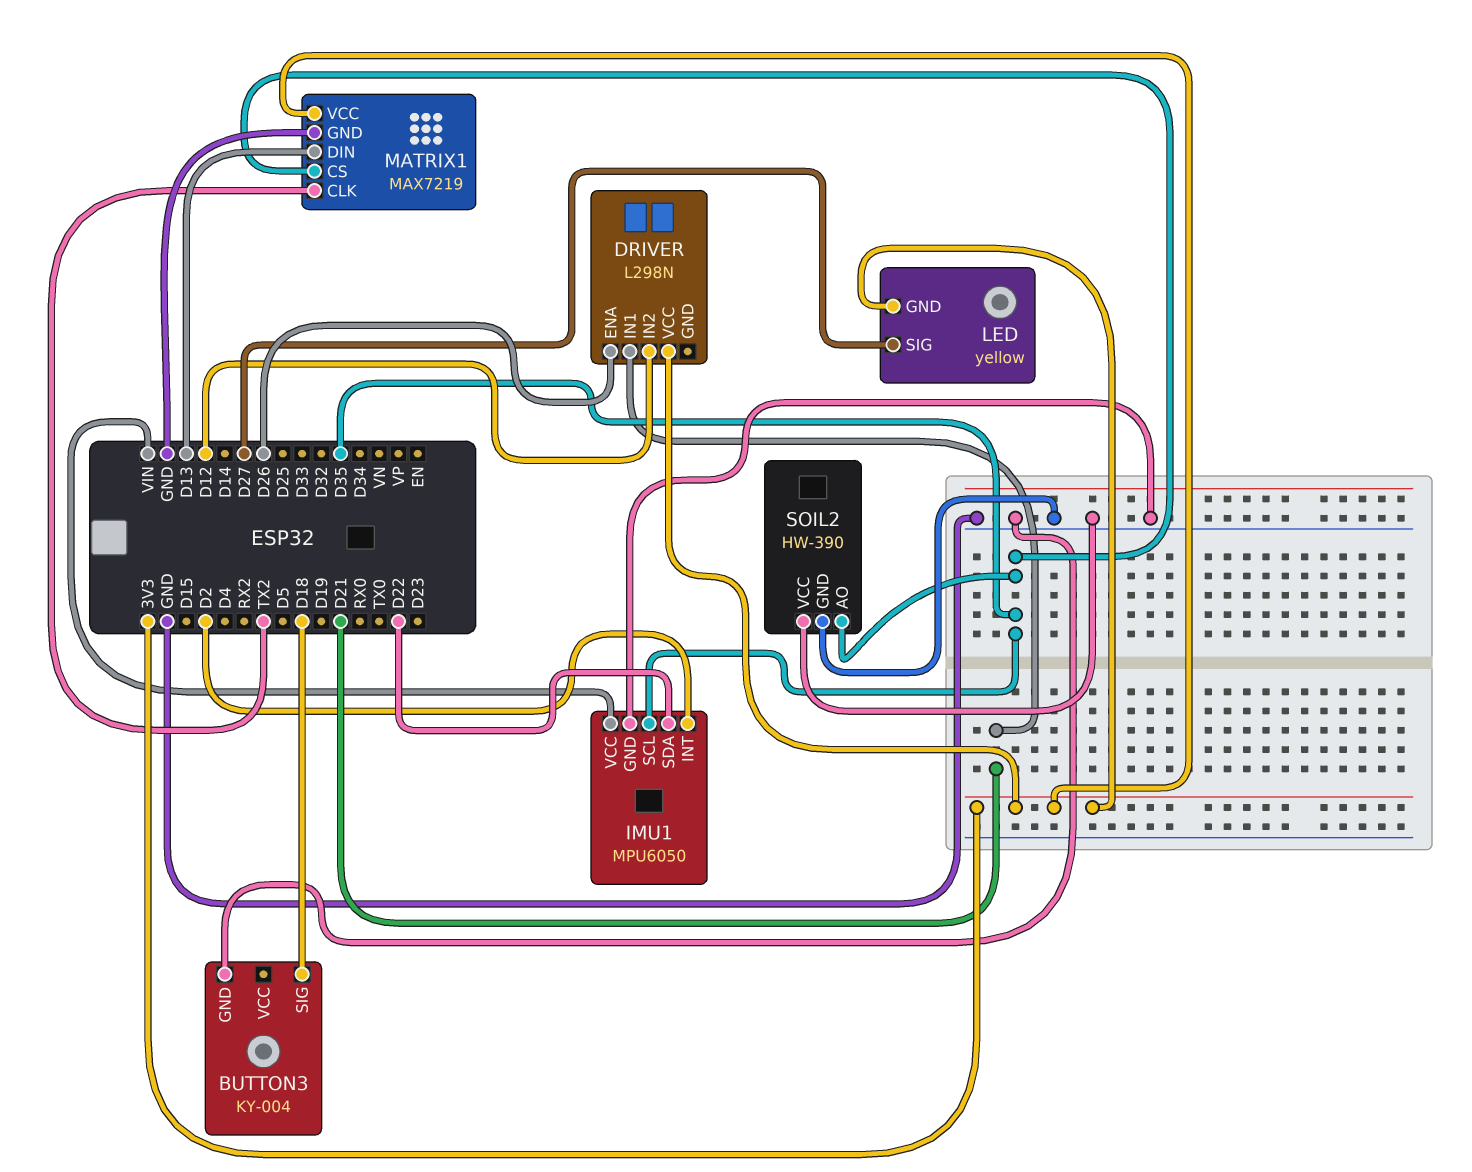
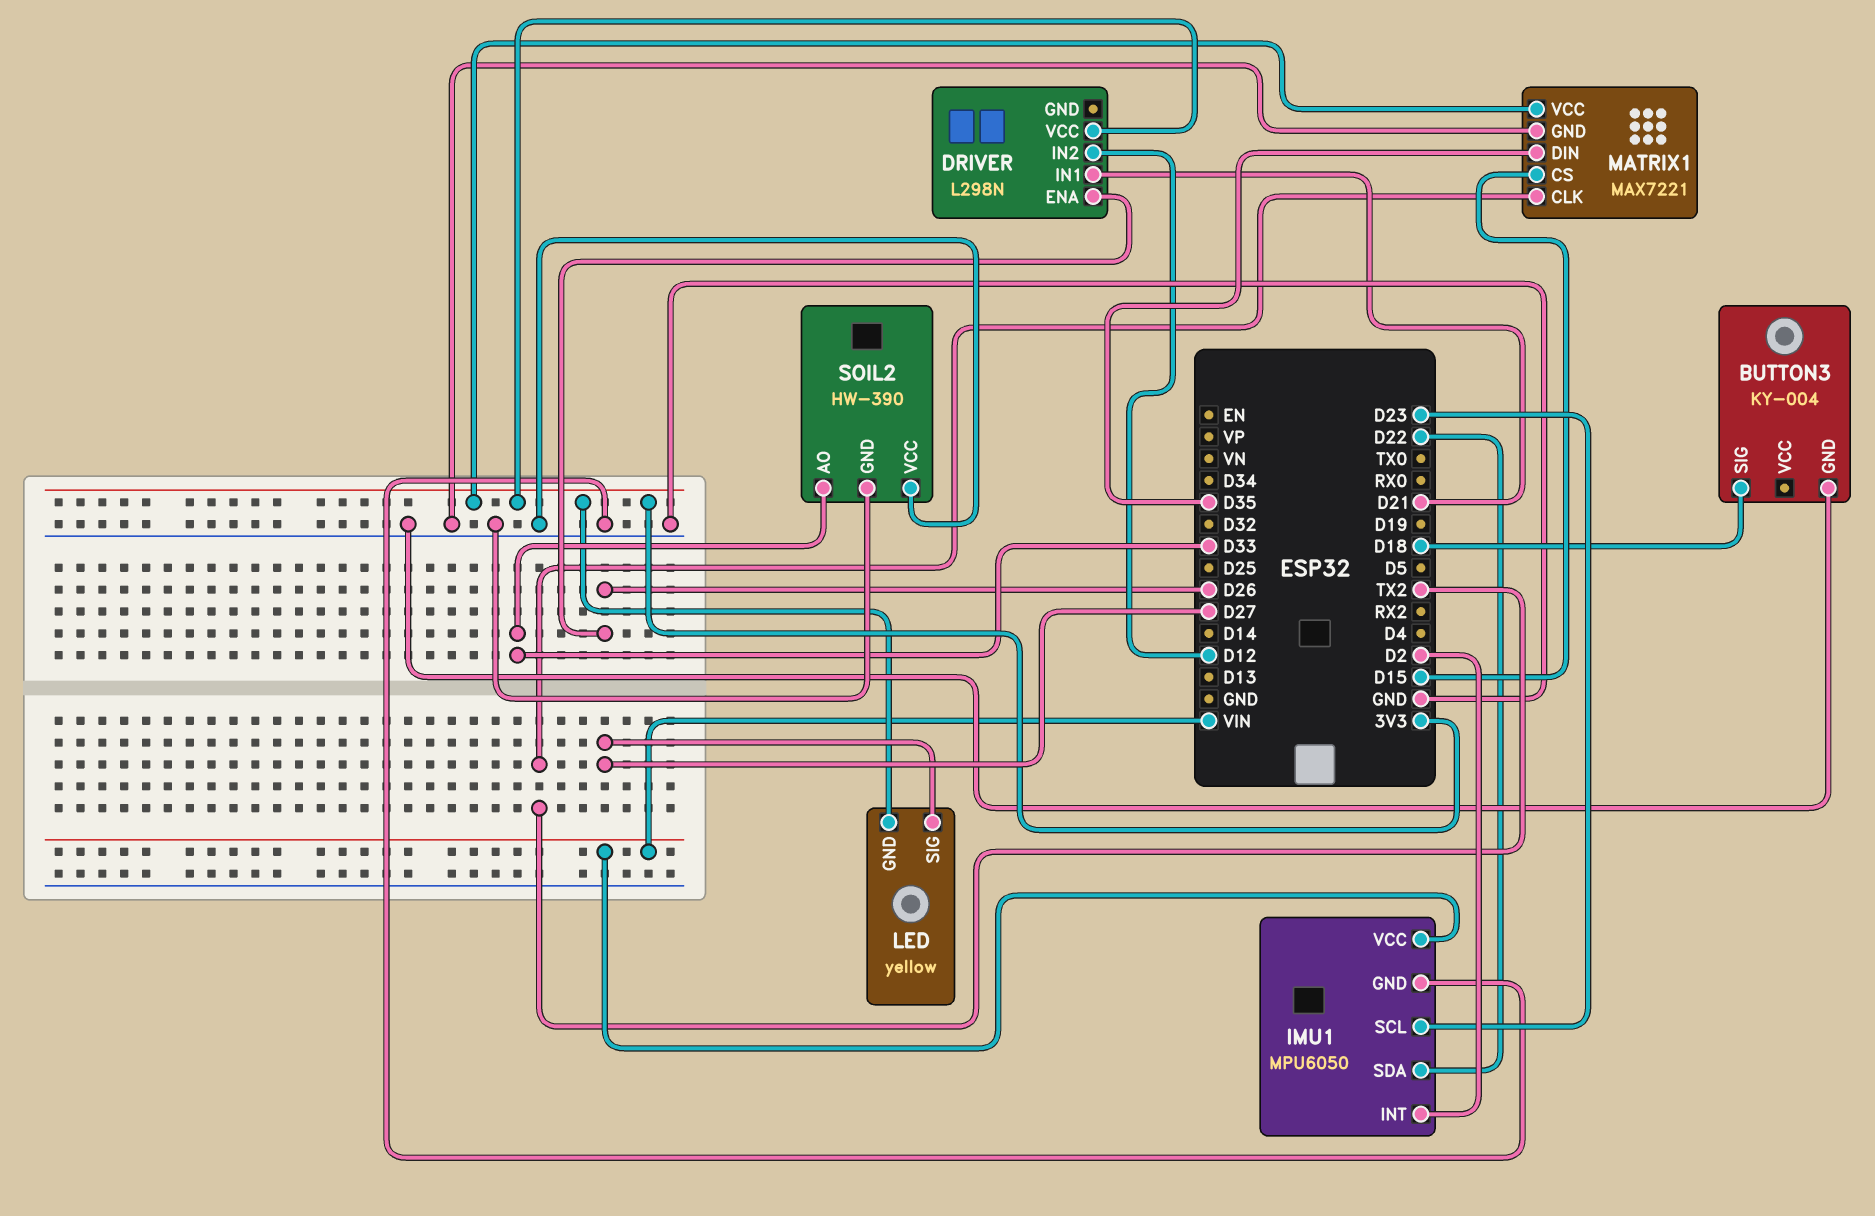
IMU1 pin SCL: D35 -> D23
MATRIX1: MAX7219 -> MAX7221
MATRIX1 pin CS: D35 -> D15
MATRIX1 pin DIN: D13 -> D35
SOIL2 pin AO: D35 -> D33

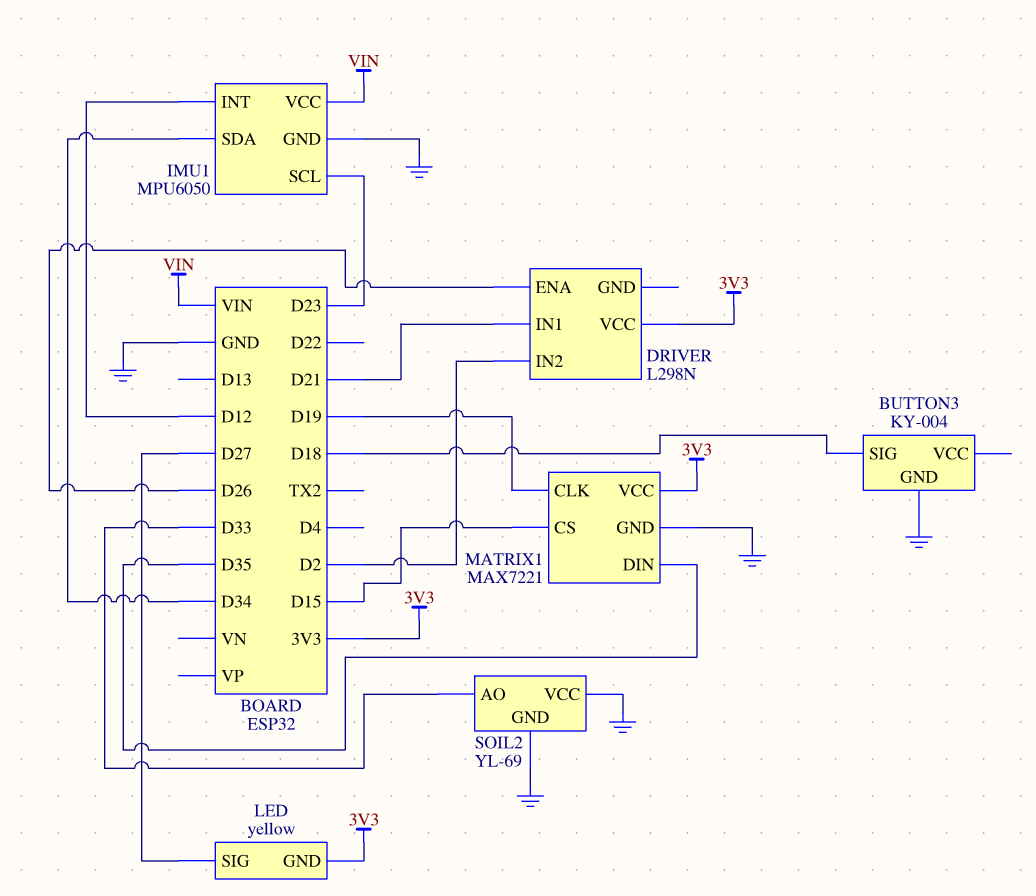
DRIVER pin IN2: D12 -> D2
IMU1 pin INT: D2 -> D12
IMU1 pin SDA: D22 -> D34
MATRIX1 pin CLK: TX2 -> D19
SOIL2: HW-390 -> YL-69

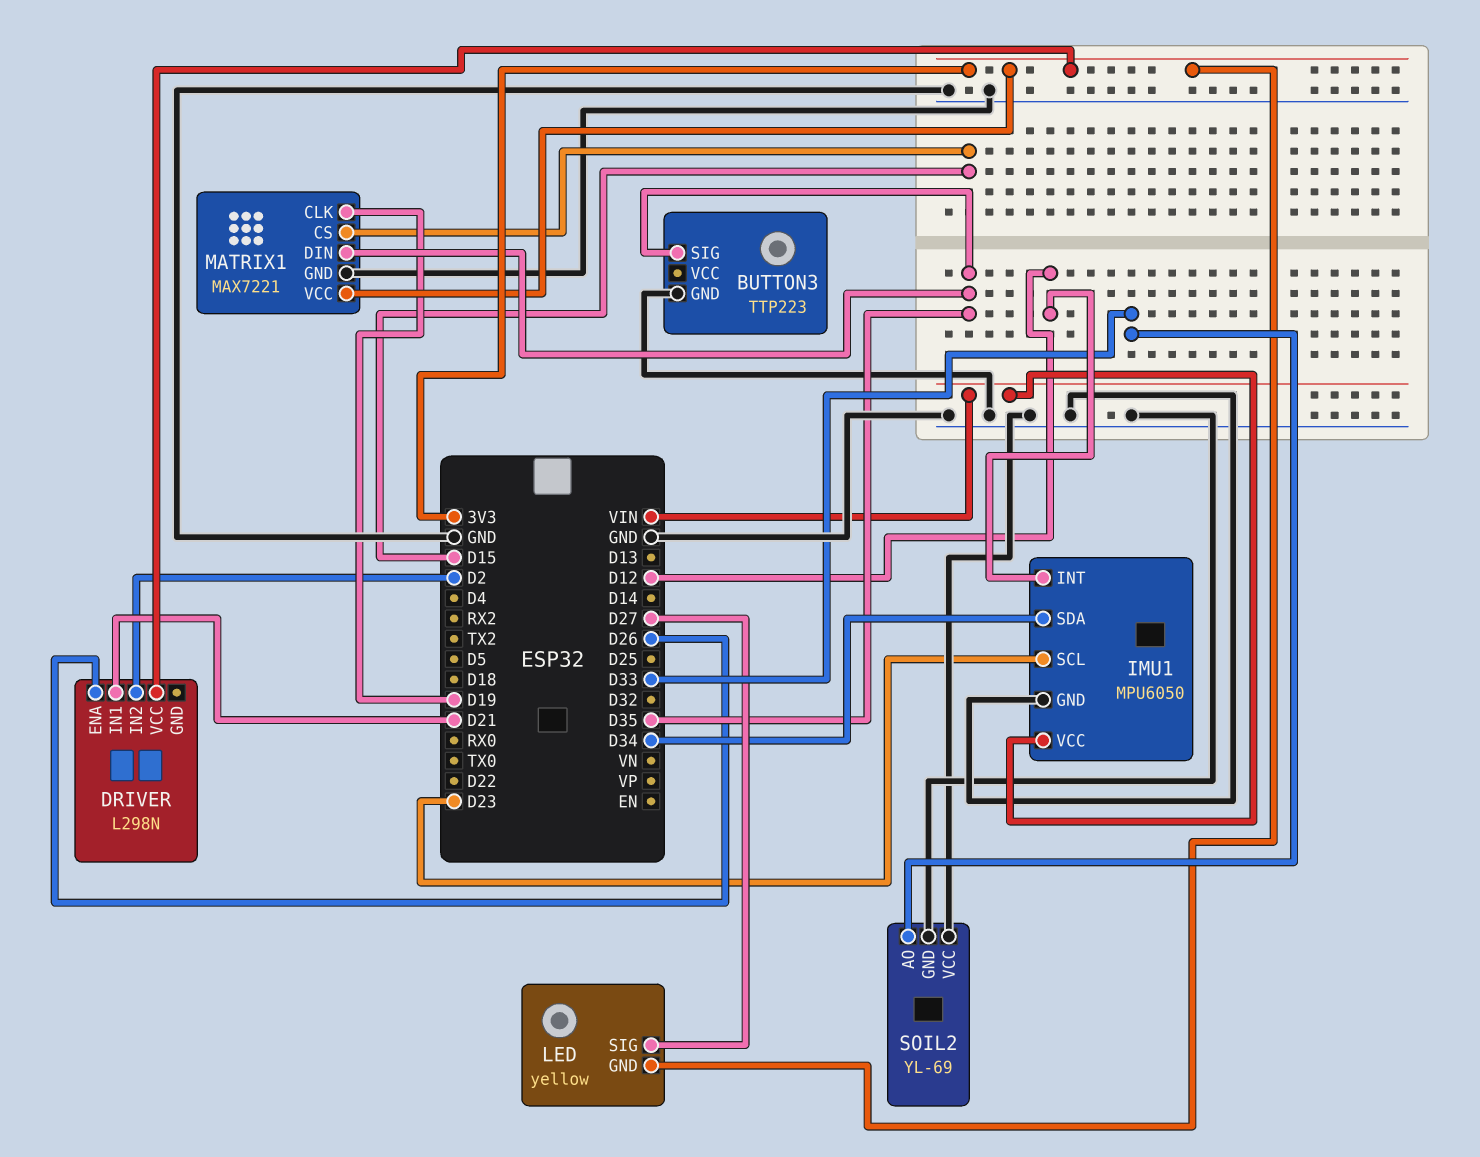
BUTTON3: KY-004 -> TTP223
BUTTON3 pin SIG: D18 -> D35

